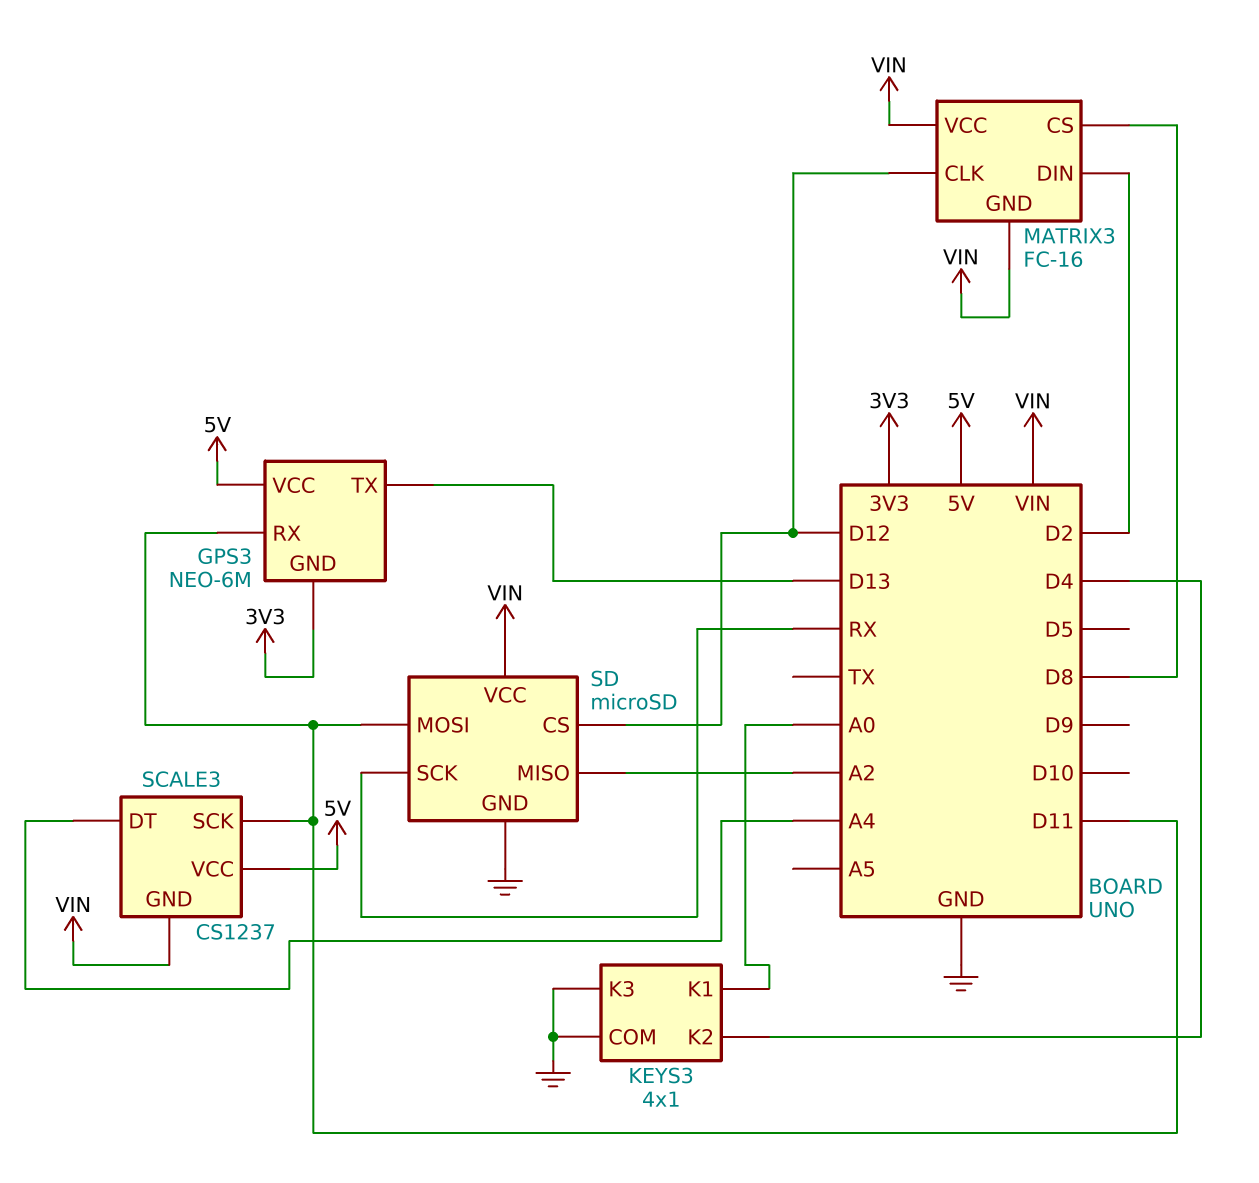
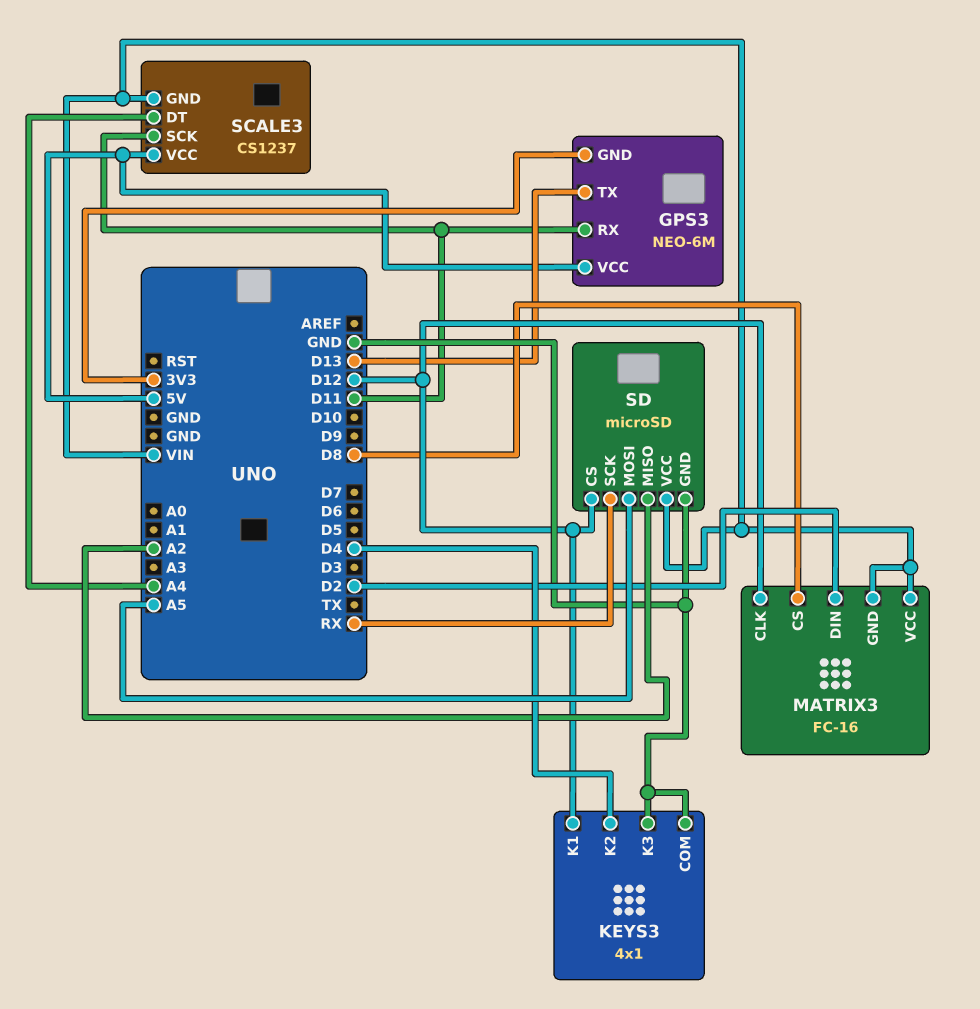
KEYS3 pin K1: A0 -> D12
SD pin MOSI: D11 -> A5

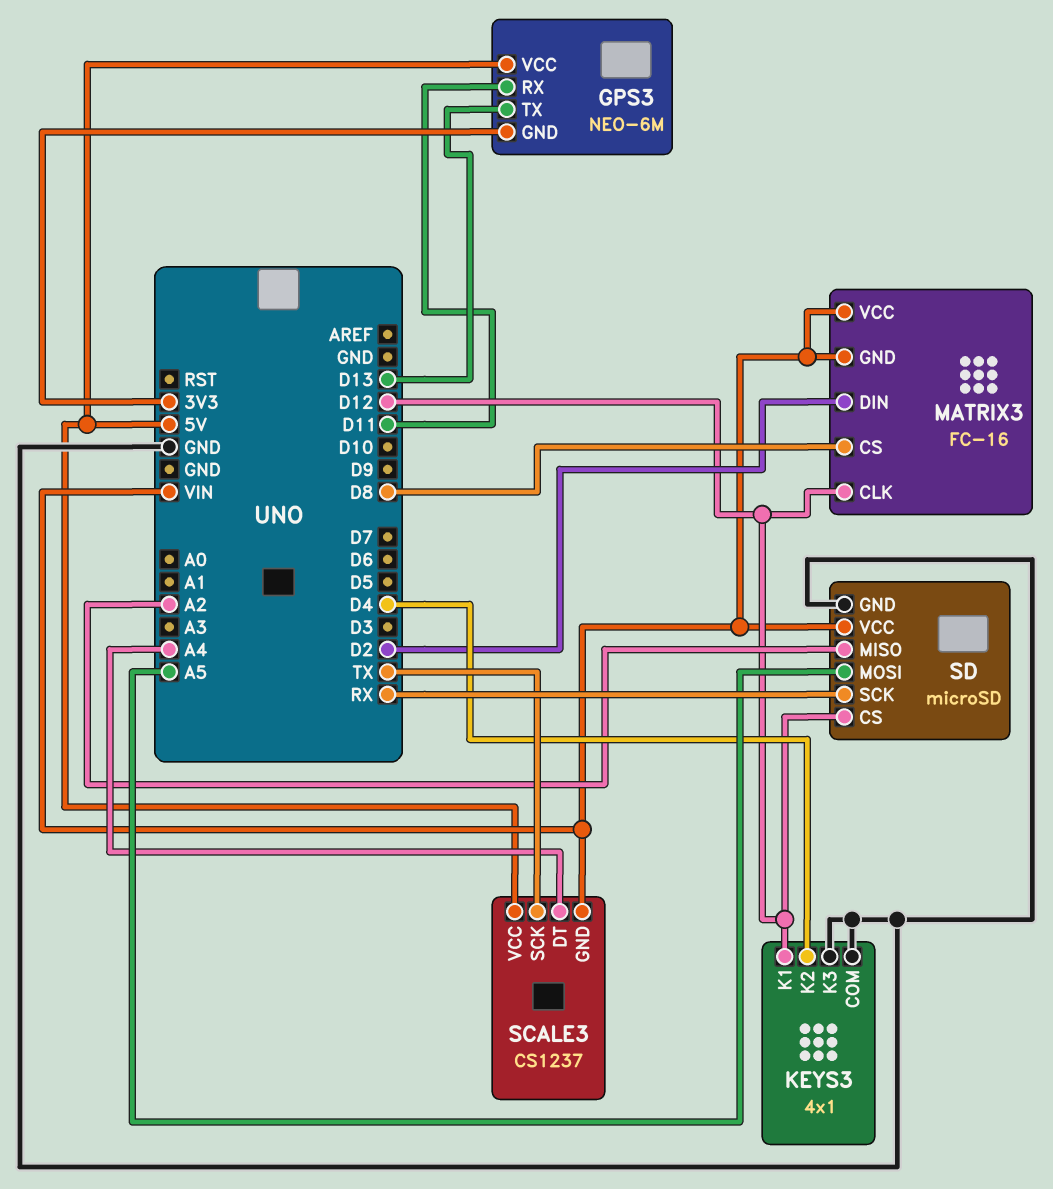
SCALE3 pin SCK: D11 -> TX

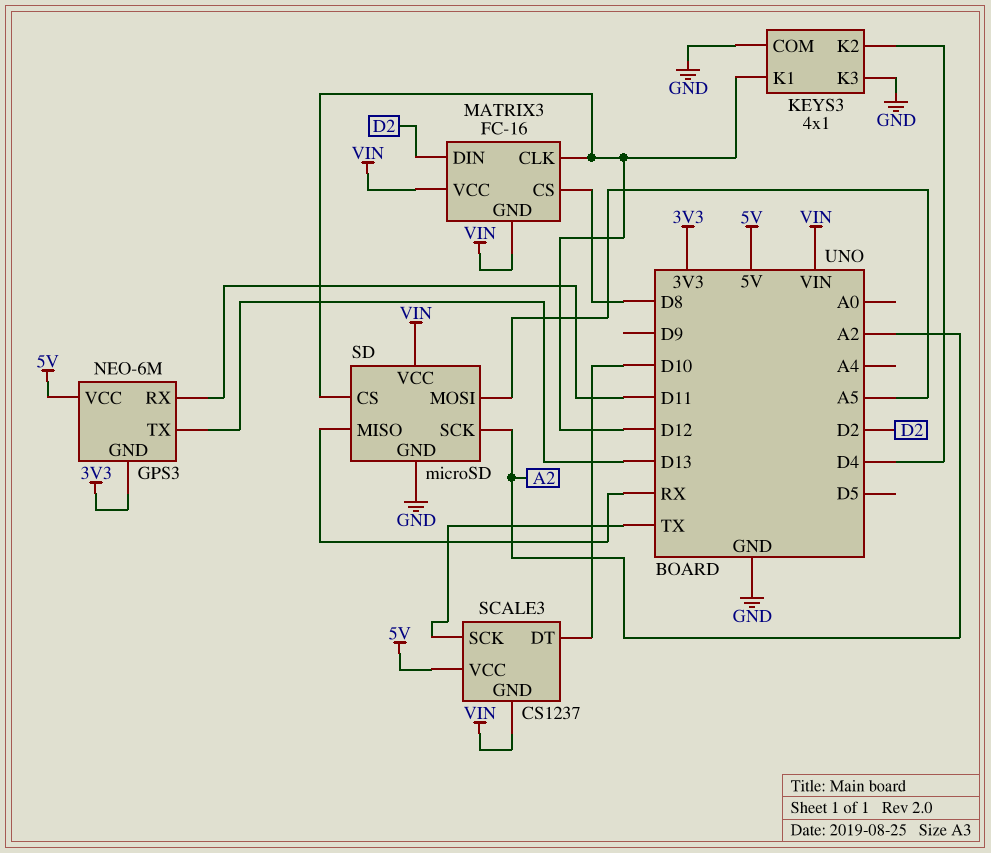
SCALE3 pin DT: A4 -> D10
SD pin MISO: A2 -> RX
SD pin SCK: RX -> A2

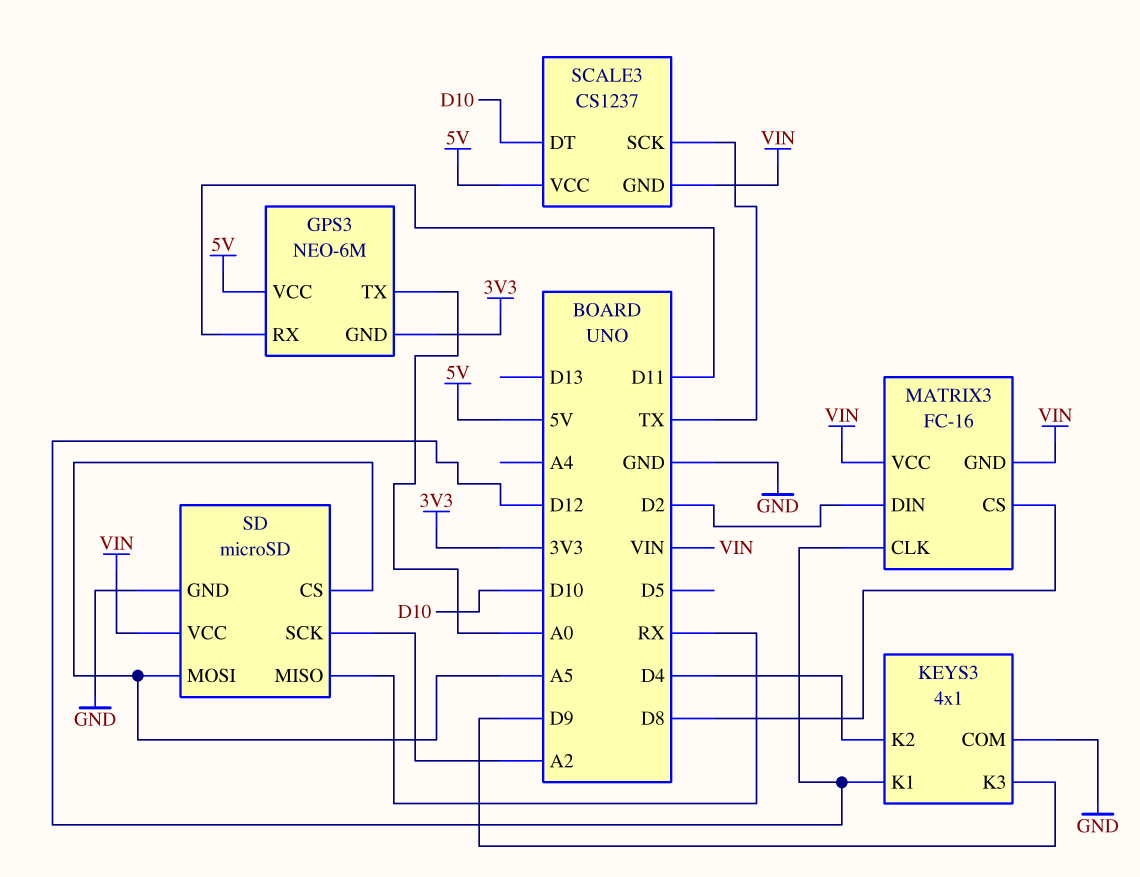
GPS3 pin TX: D13 -> A0
KEYS3 pin K3: GND -> D9
SD pin CS: D12 -> A5

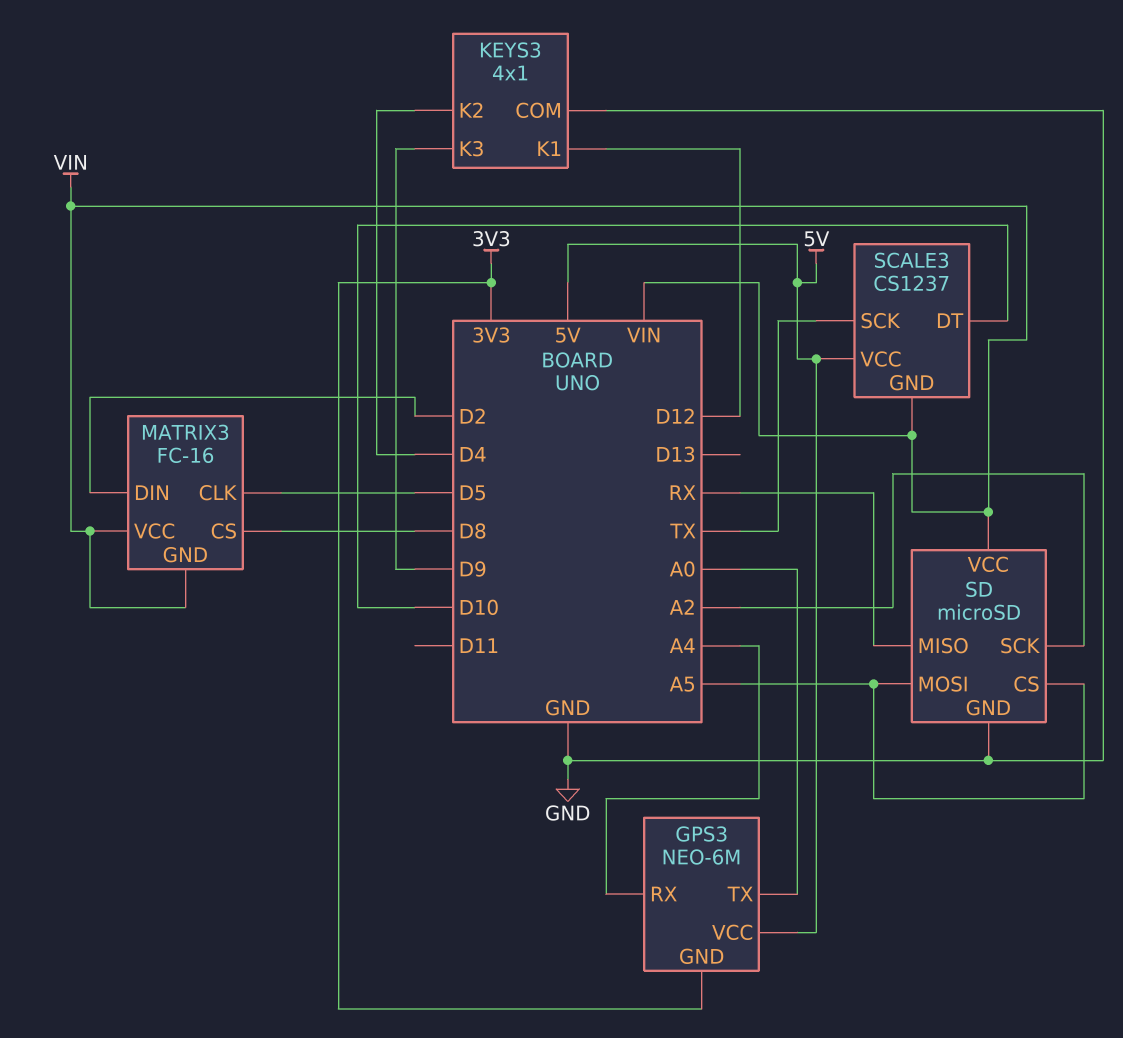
GPS3 pin RX: D11 -> A4
MATRIX3 pin CLK: D12 -> D5

